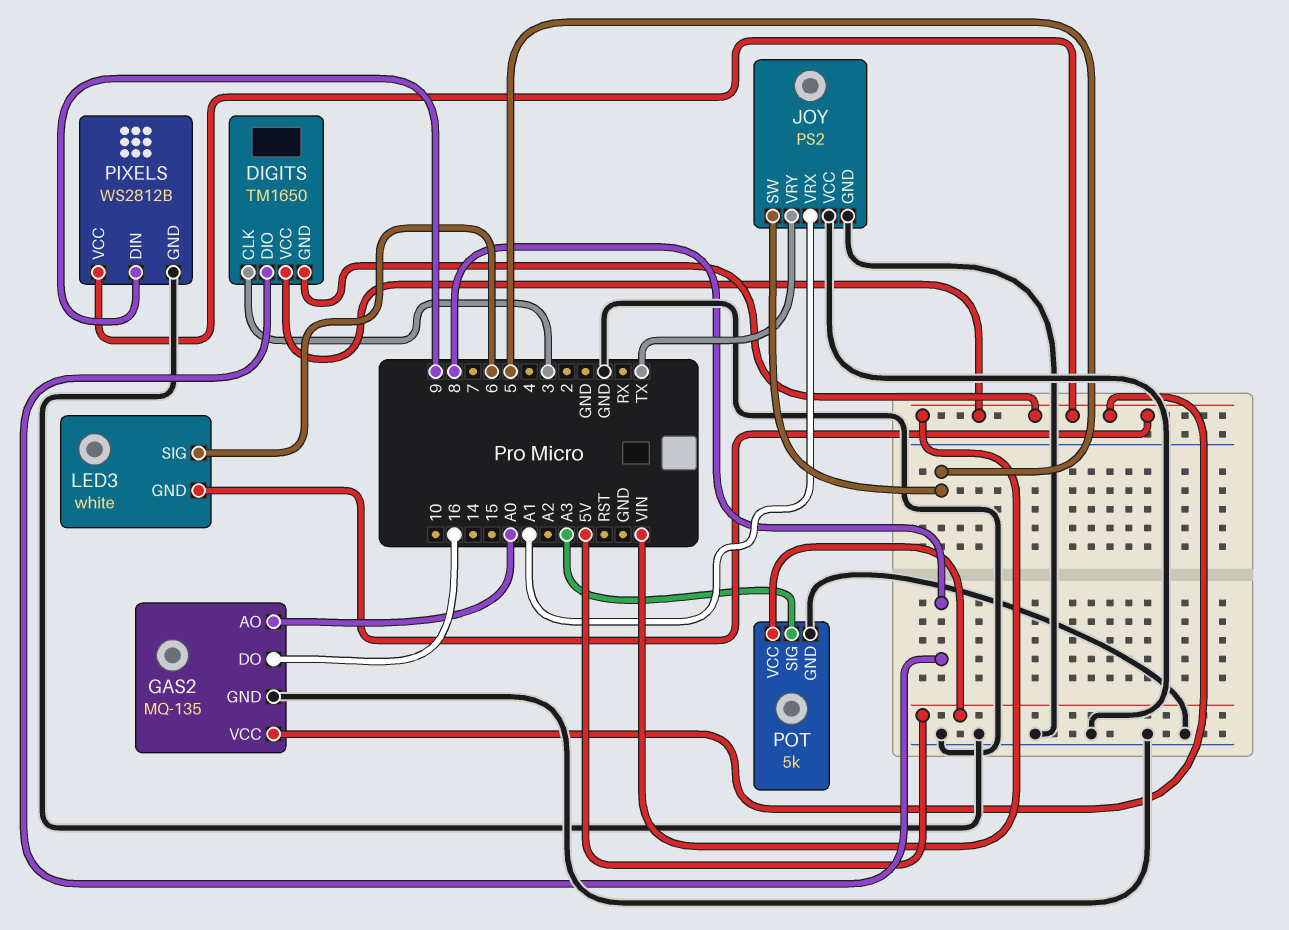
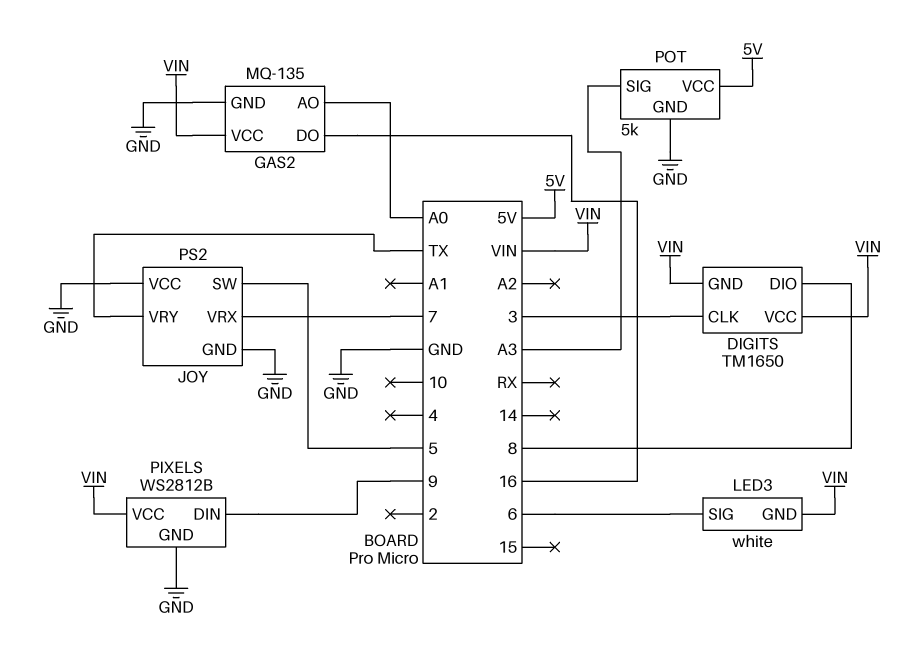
JOY pin VRX: A1 -> 7

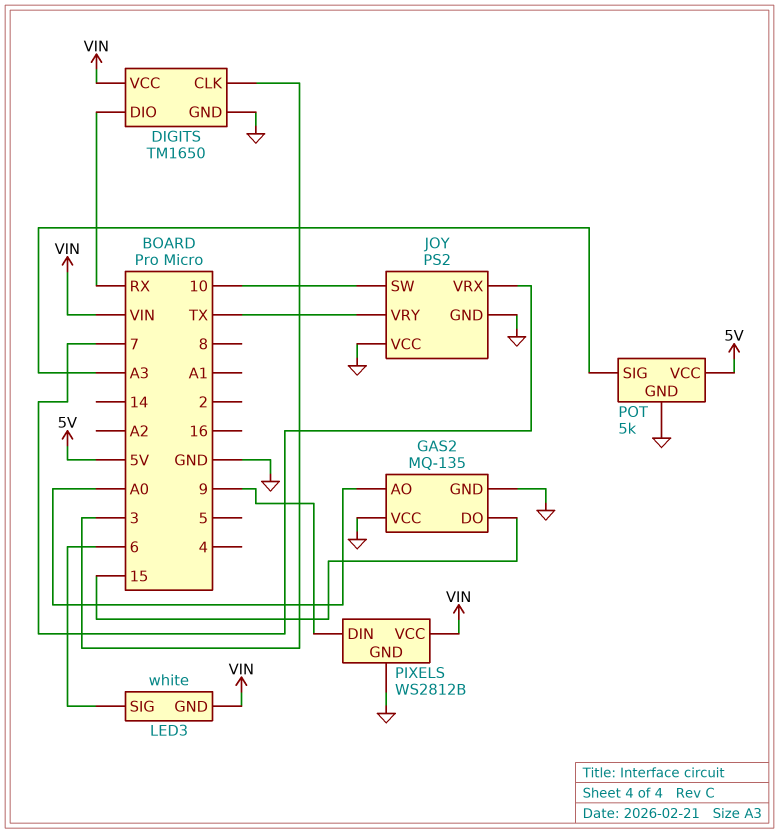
DIGITS pin DIO: 8 -> RX
DIGITS pin GND: VIN -> GND
GAS2 pin DO: 16 -> 15
GAS2 pin VCC: VIN -> GND
JOY pin SW: 5 -> 10

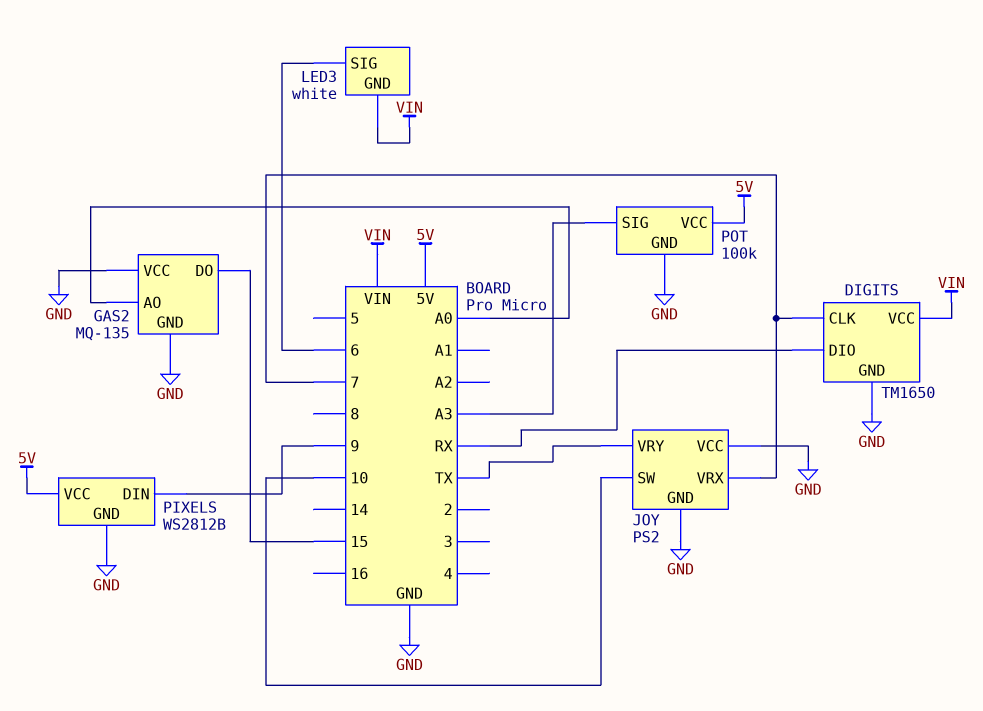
DIGITS pin CLK: 3 -> 7
PIXELS pin VCC: VIN -> 5V
POT: 5k -> 100k

